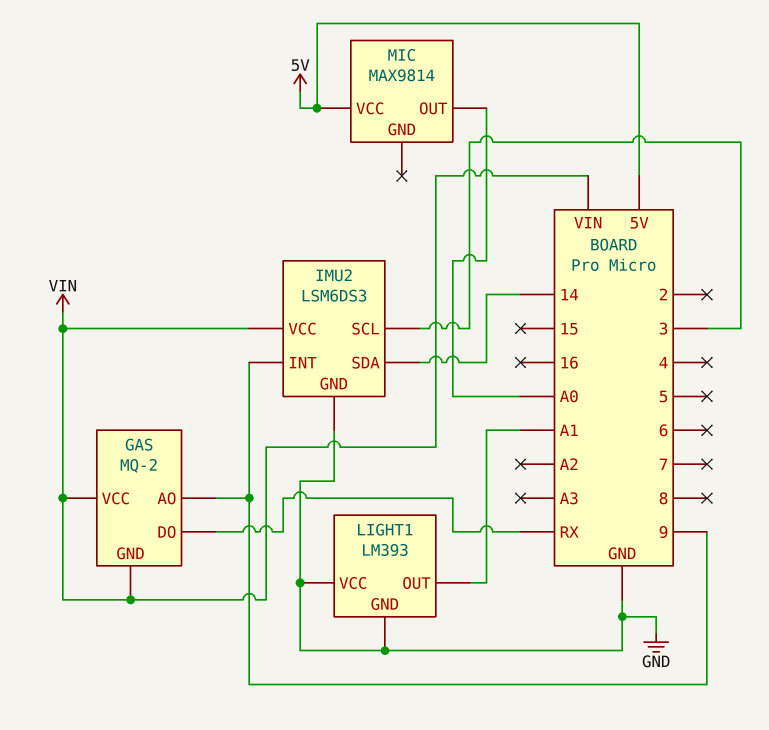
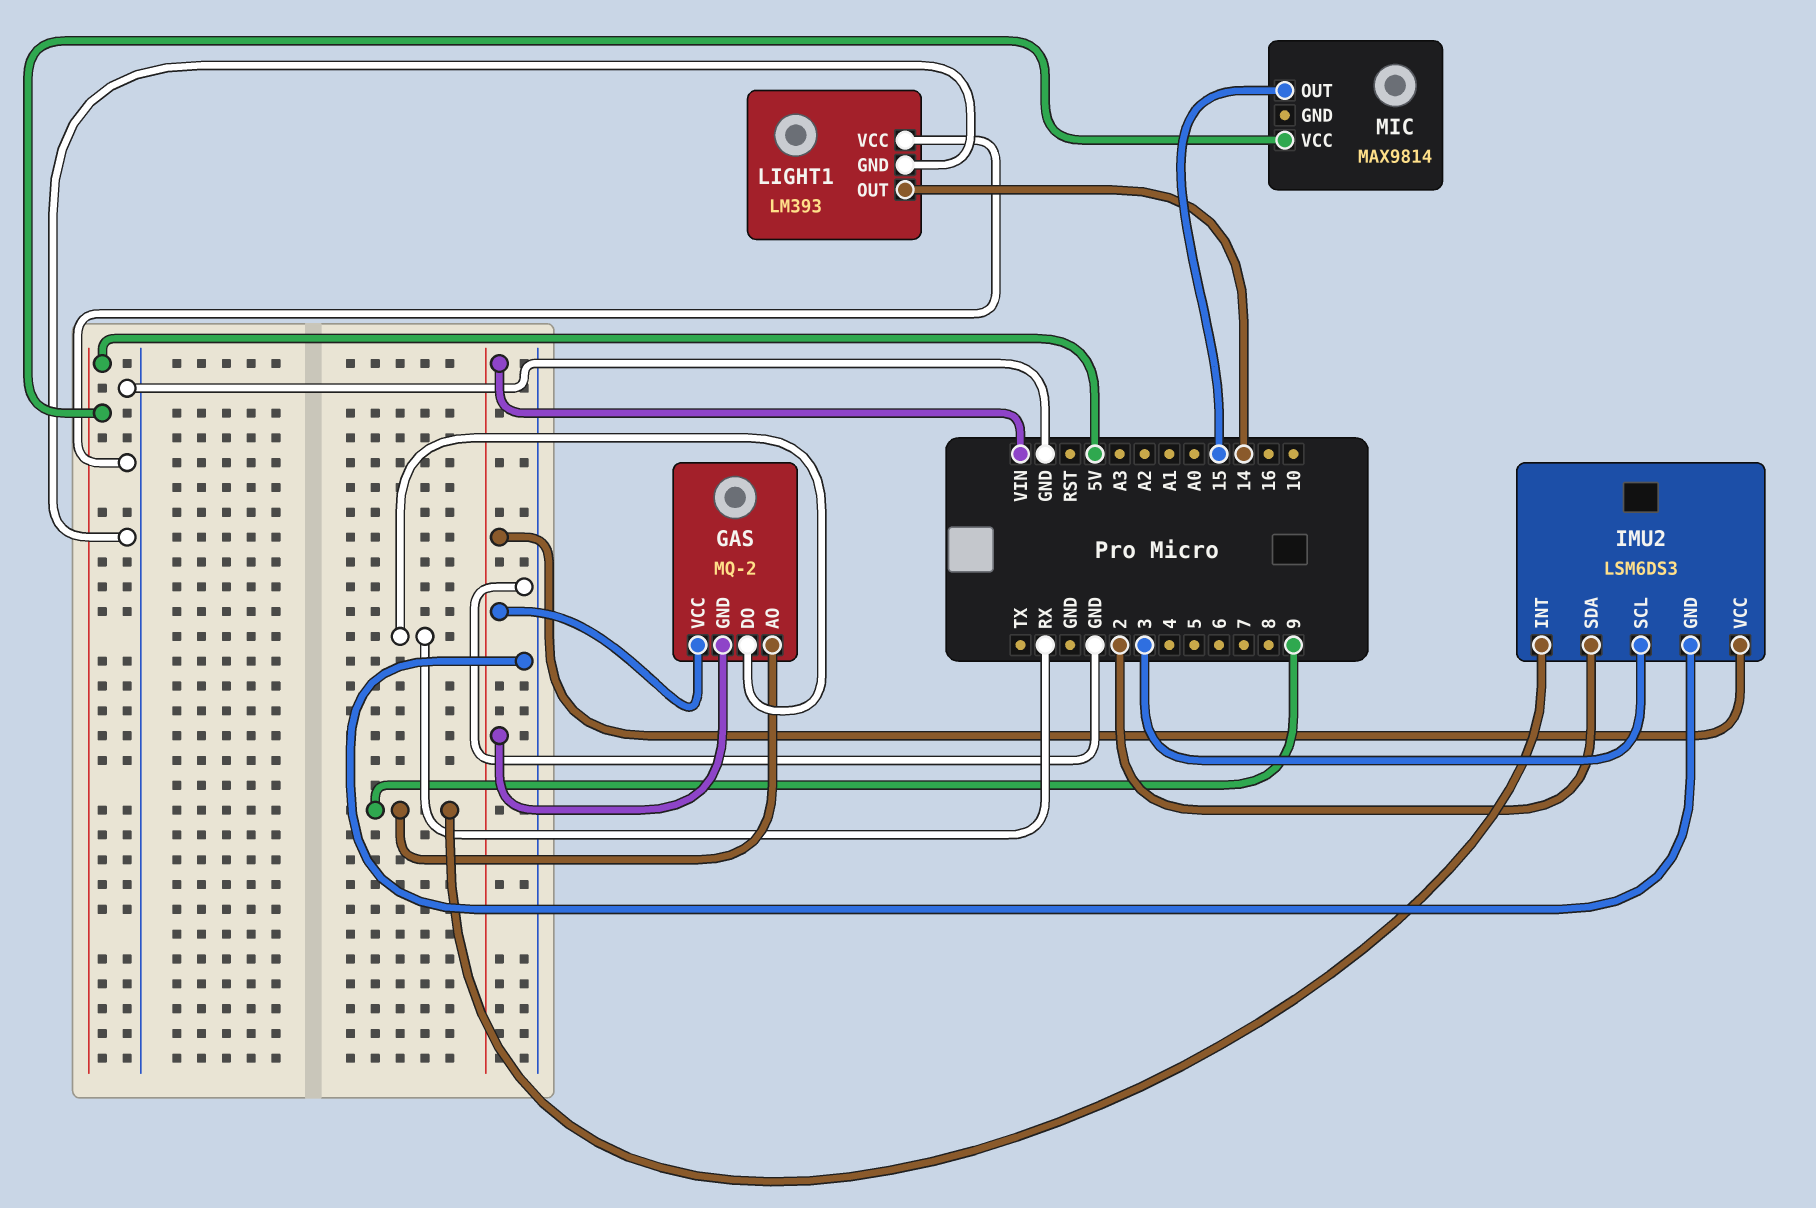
IMU2 pin SDA: 14 -> 2
LIGHT1 pin OUT: A1 -> 14
MIC pin OUT: A0 -> 15

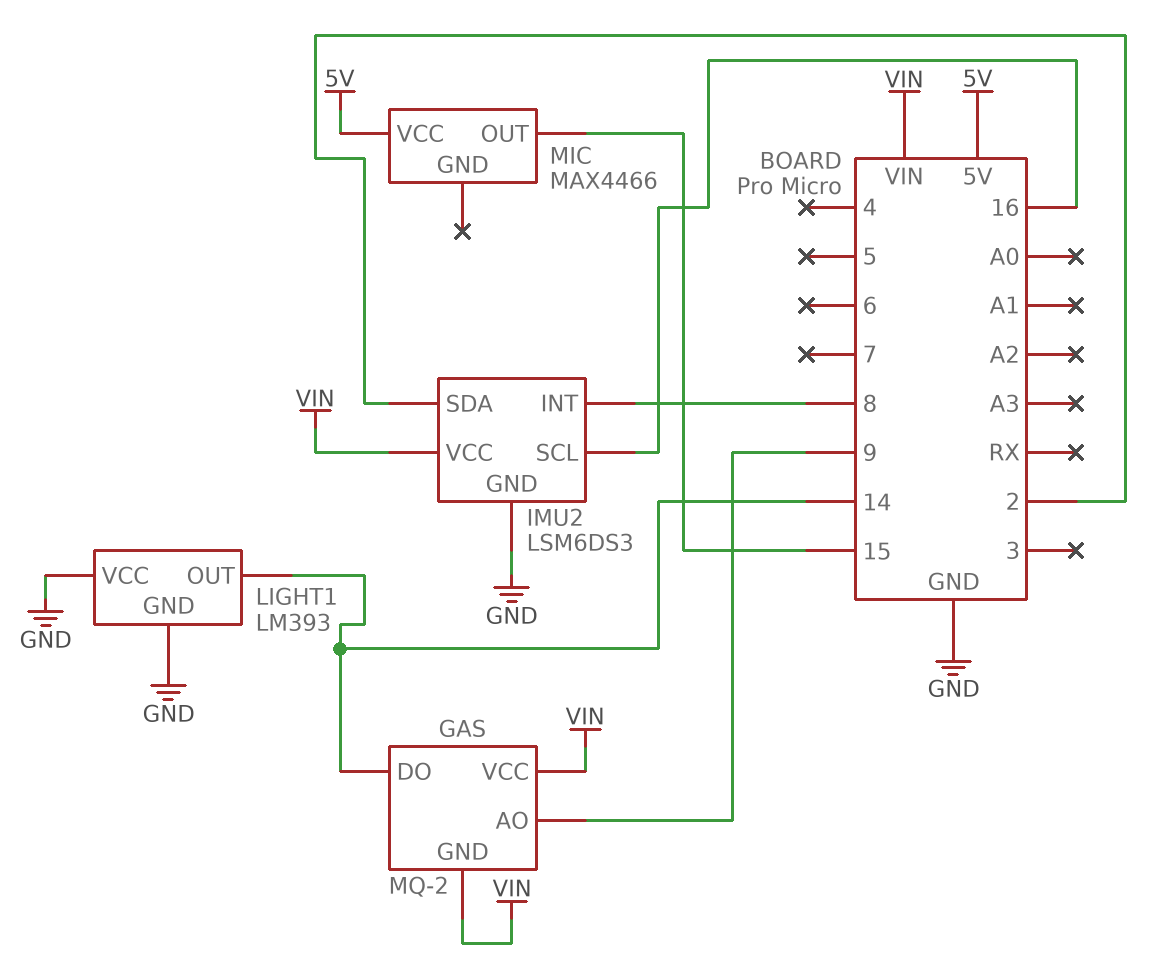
GAS pin DO: RX -> 14
IMU2 pin INT: 9 -> 8
IMU2 pin SCL: 3 -> 16
MIC: MAX9814 -> MAX4466

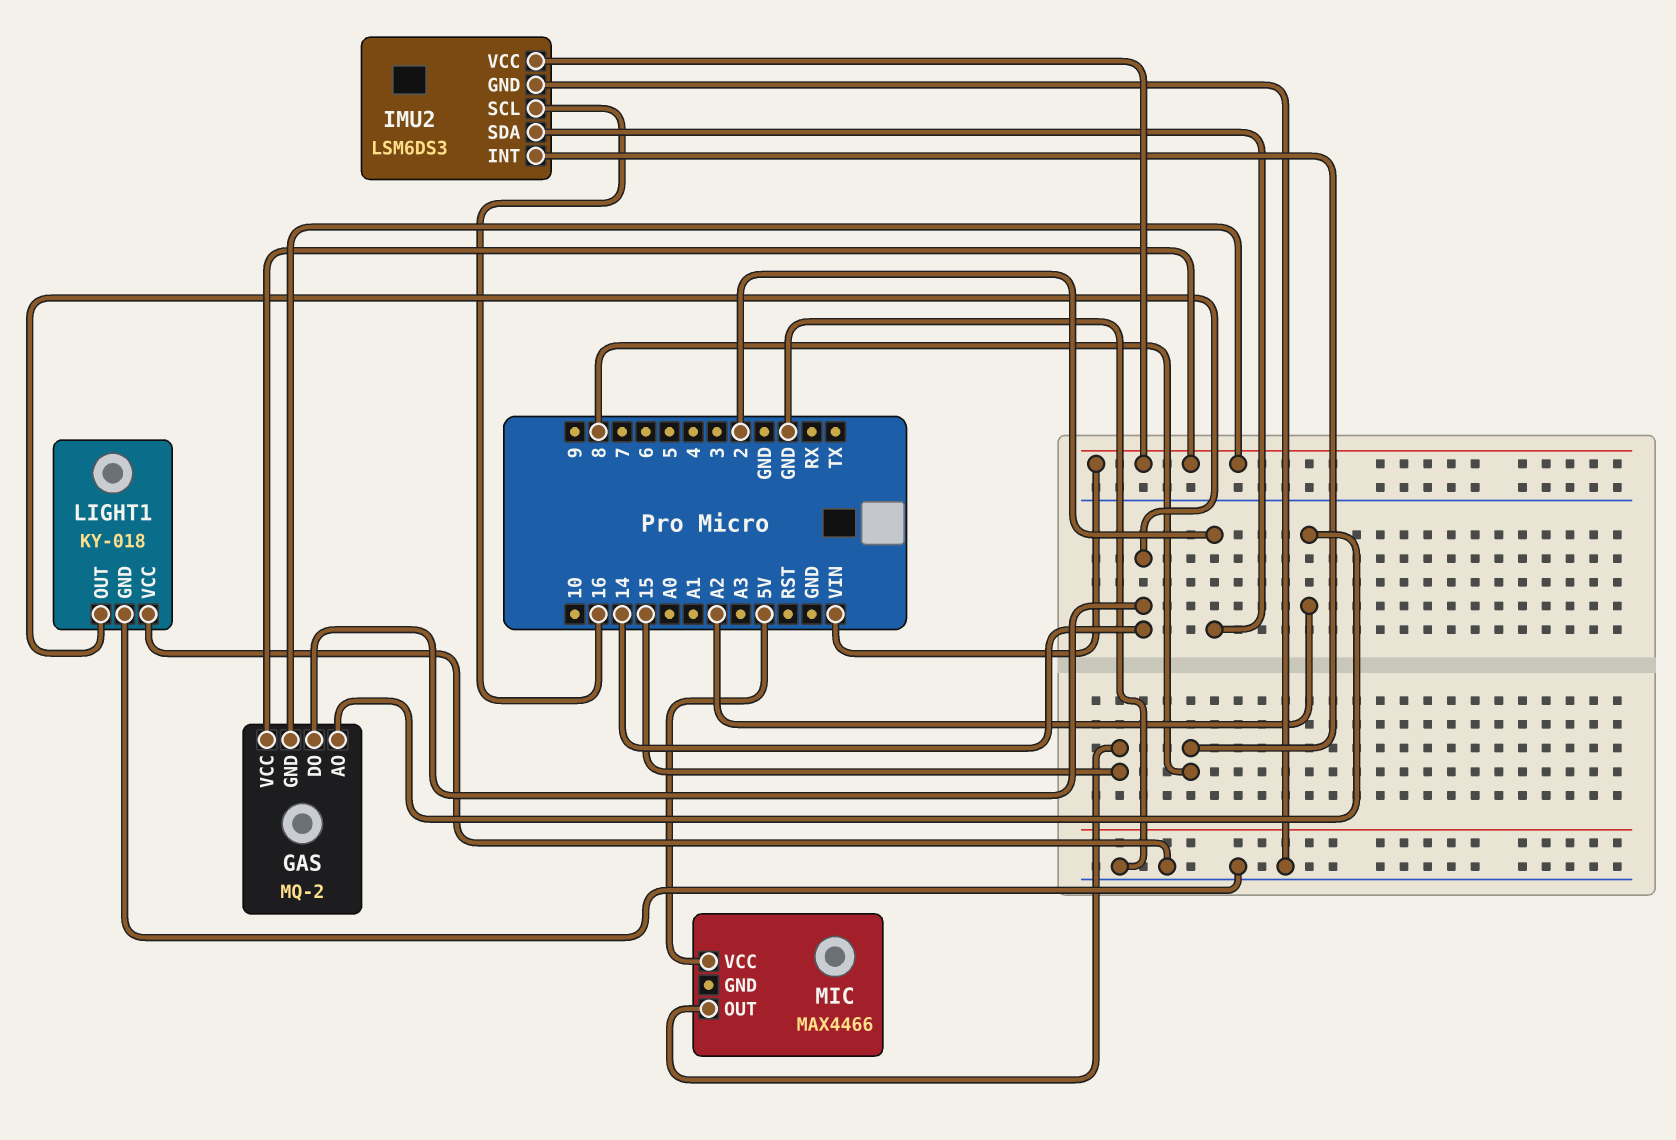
GAS pin AO: 9 -> A2
LIGHT1: LM393 -> KY-018

